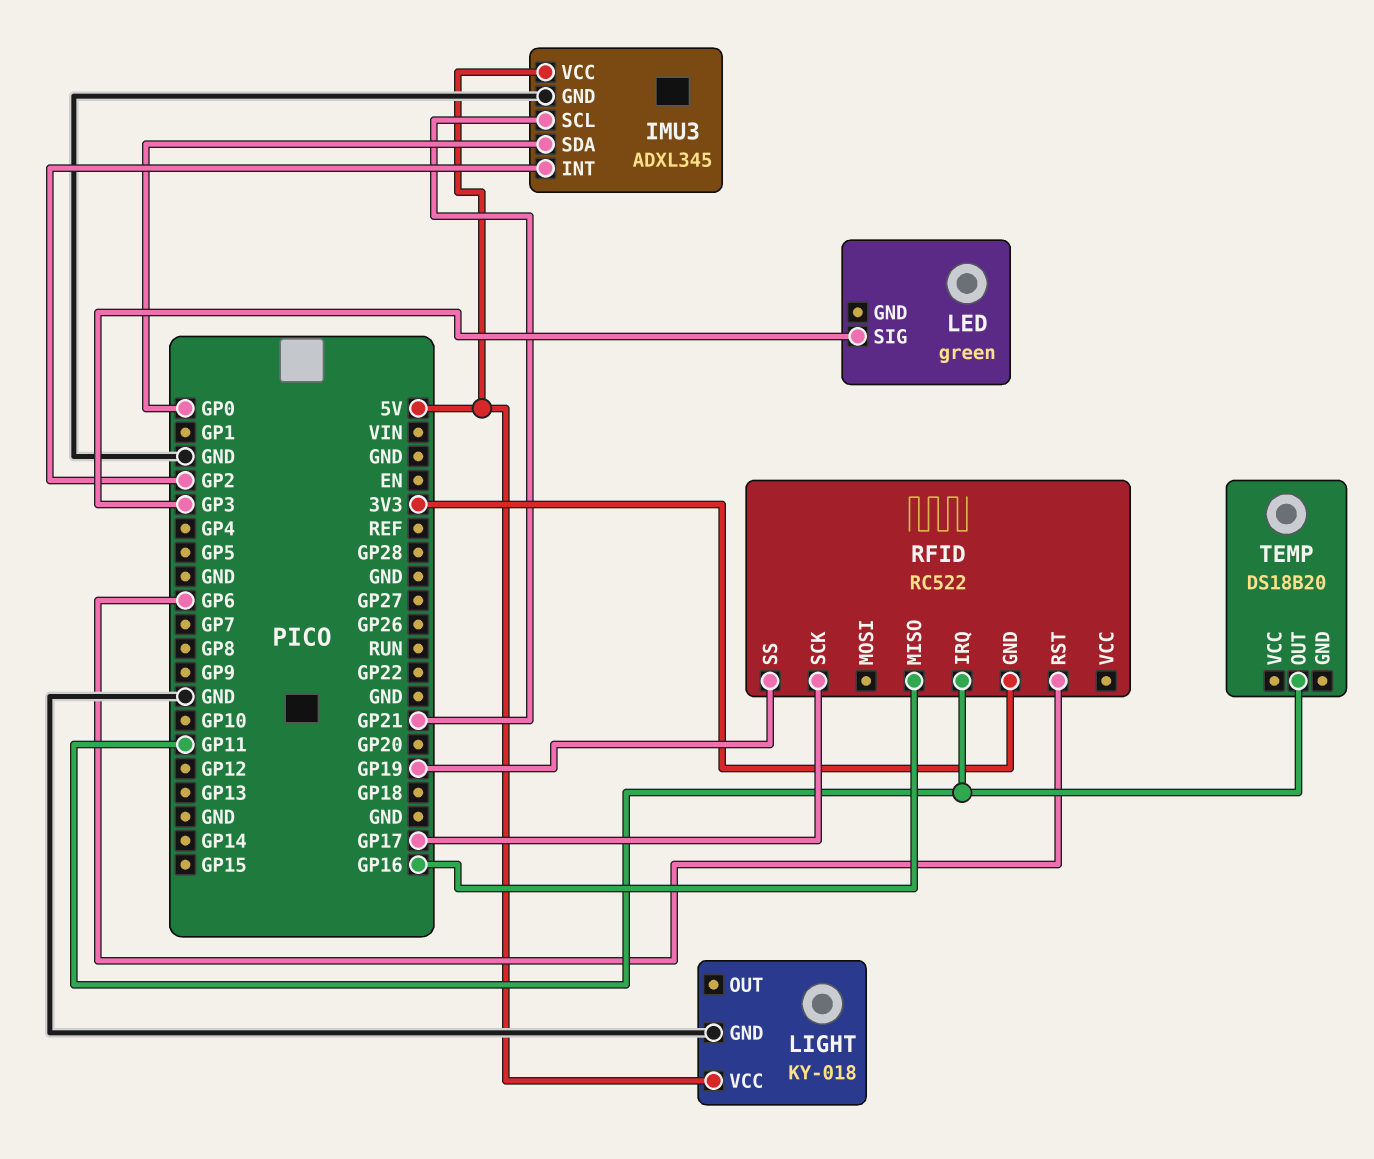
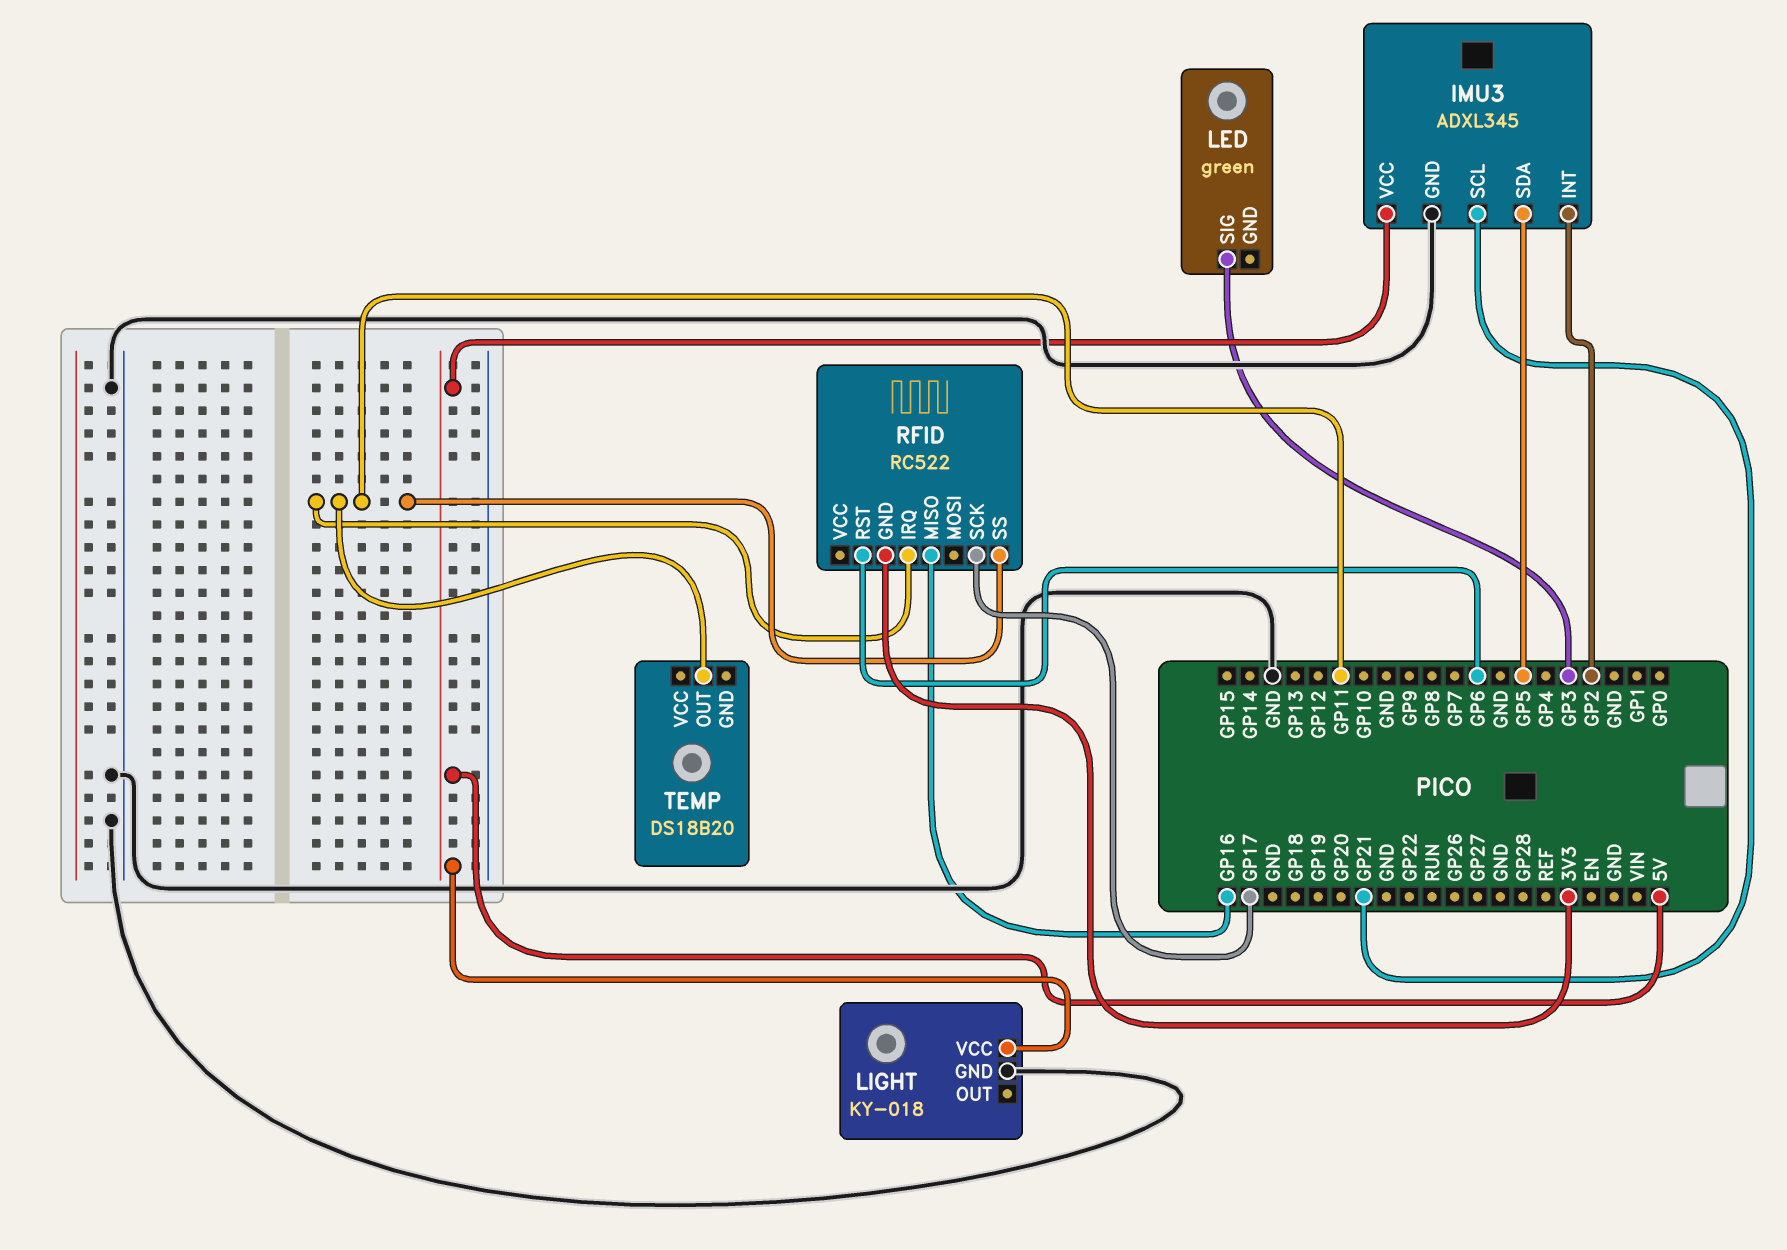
IMU3 pin SDA: GP0 -> GP5
RFID pin SS: GP19 -> GP11

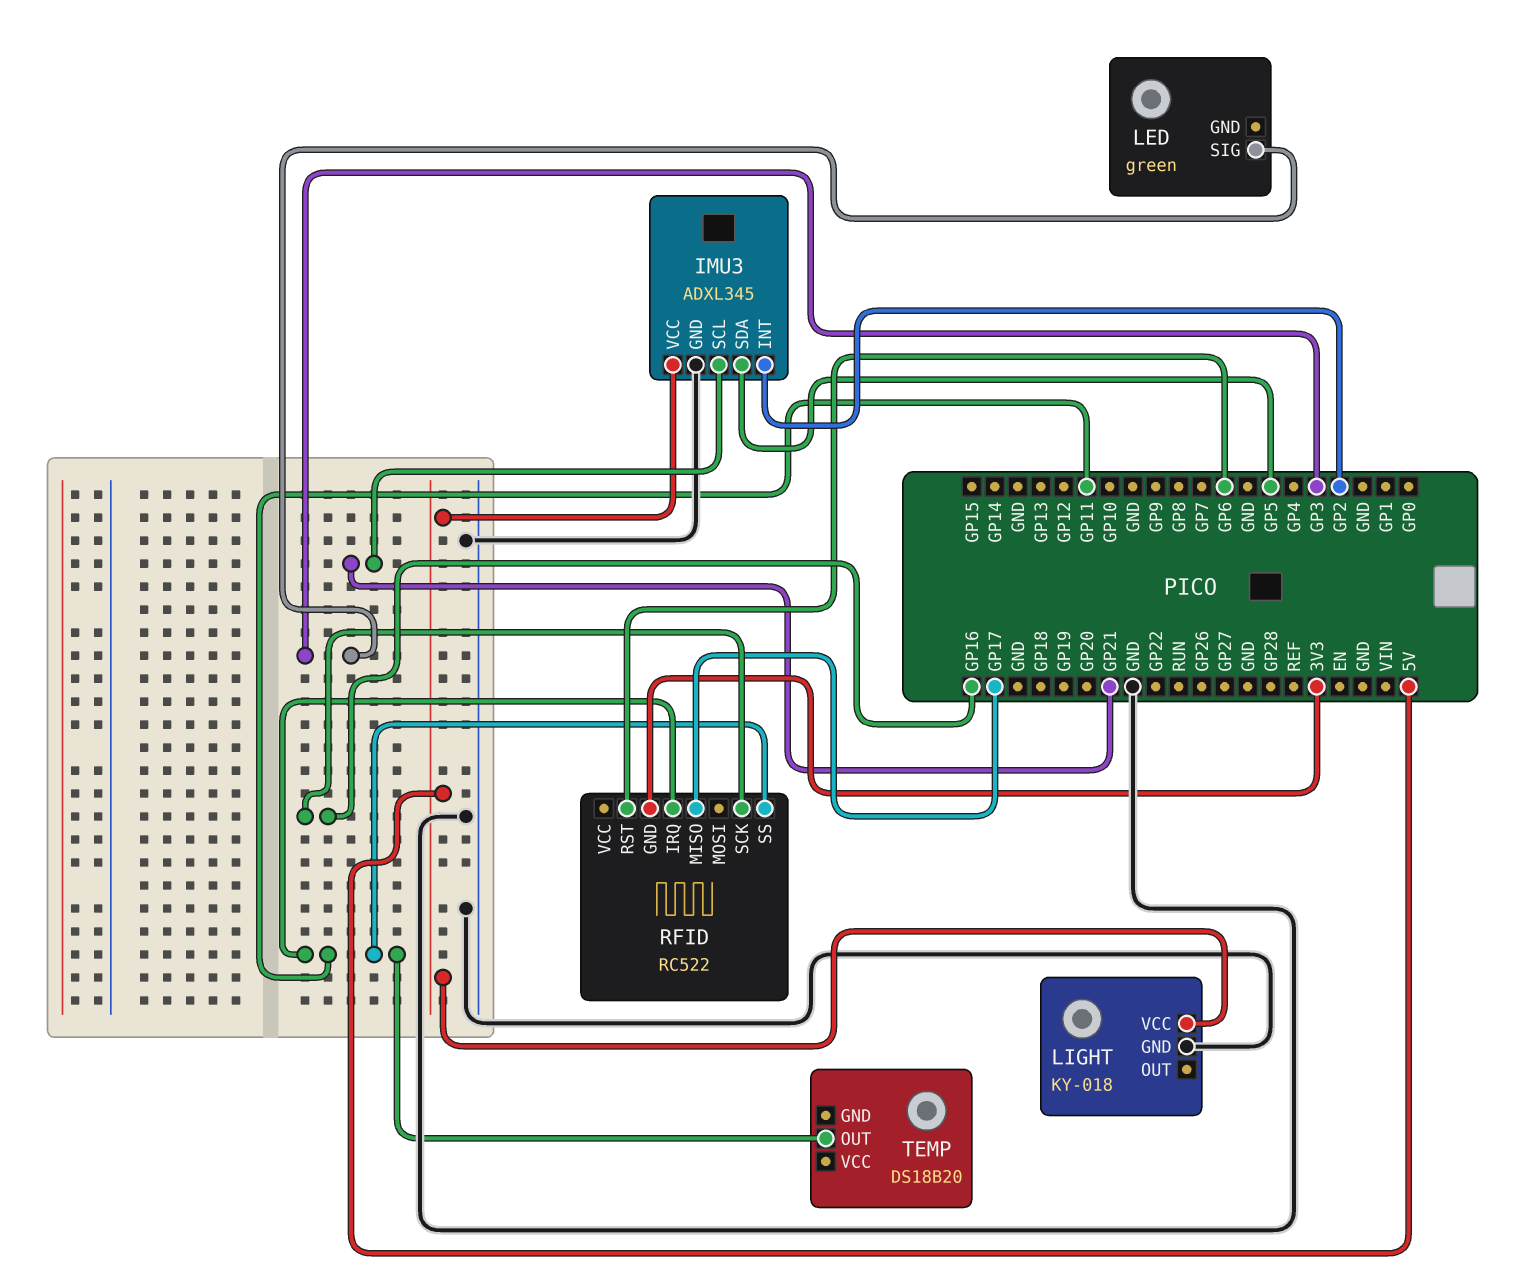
RFID pin MISO: GP16 -> GP17
RFID pin SCK: GP17 -> GP16

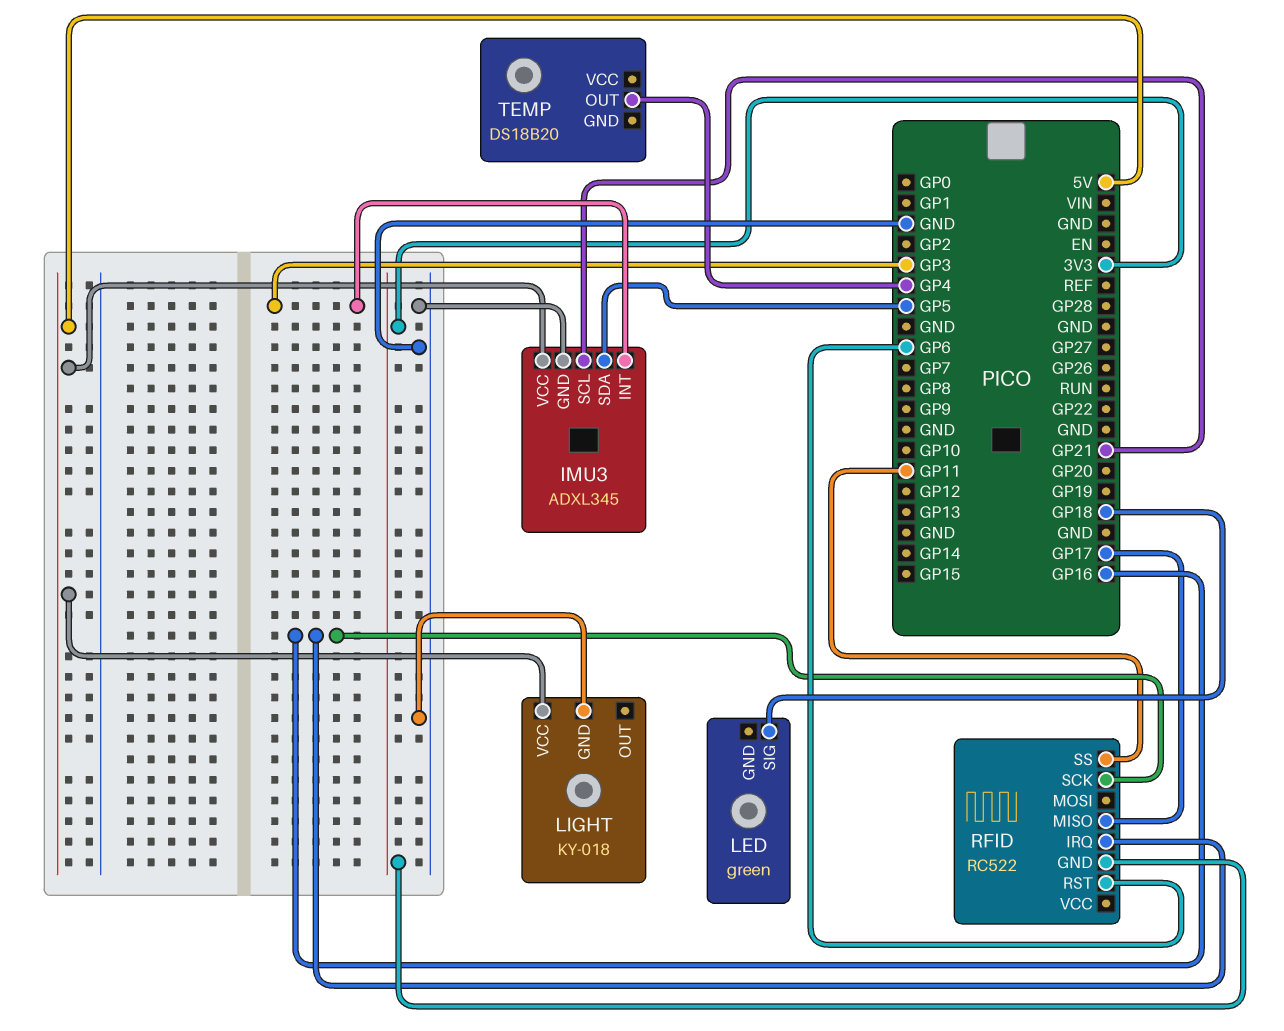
IMU3 pin INT: GP2 -> GP3
LED pin SIG: GP3 -> GP18
RFID pin IRQ: GP11 -> GP16
TEMP pin OUT: GP11 -> GP4

